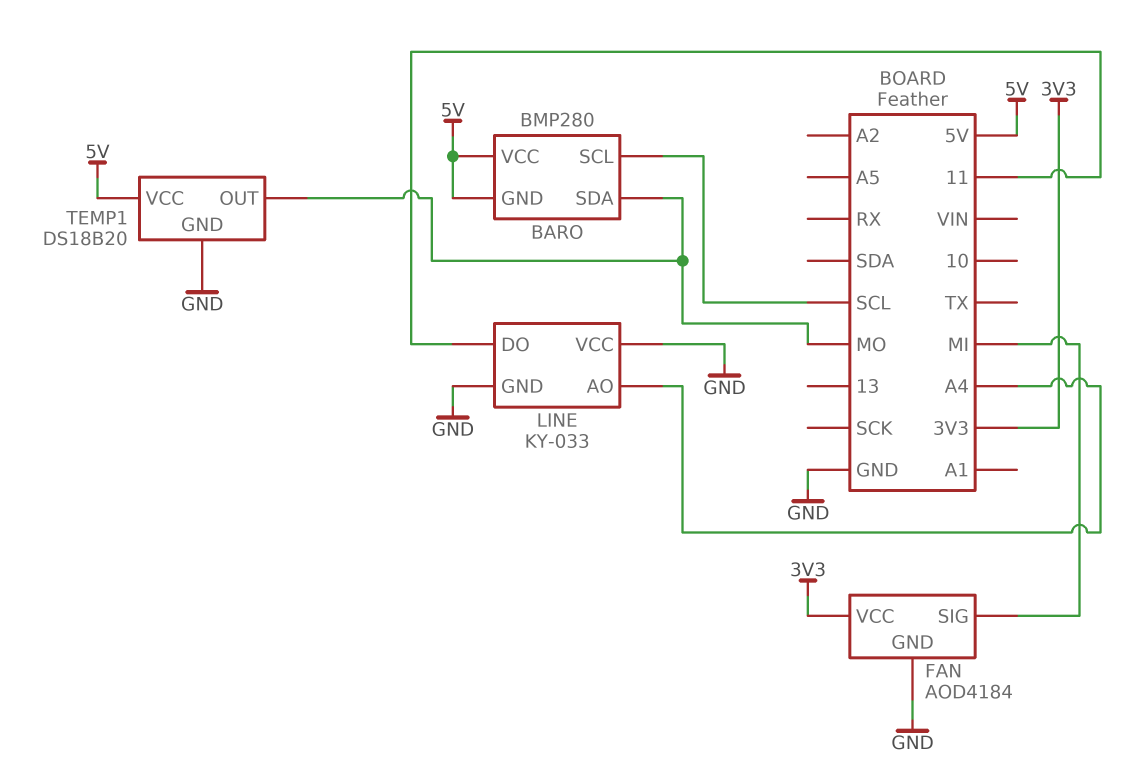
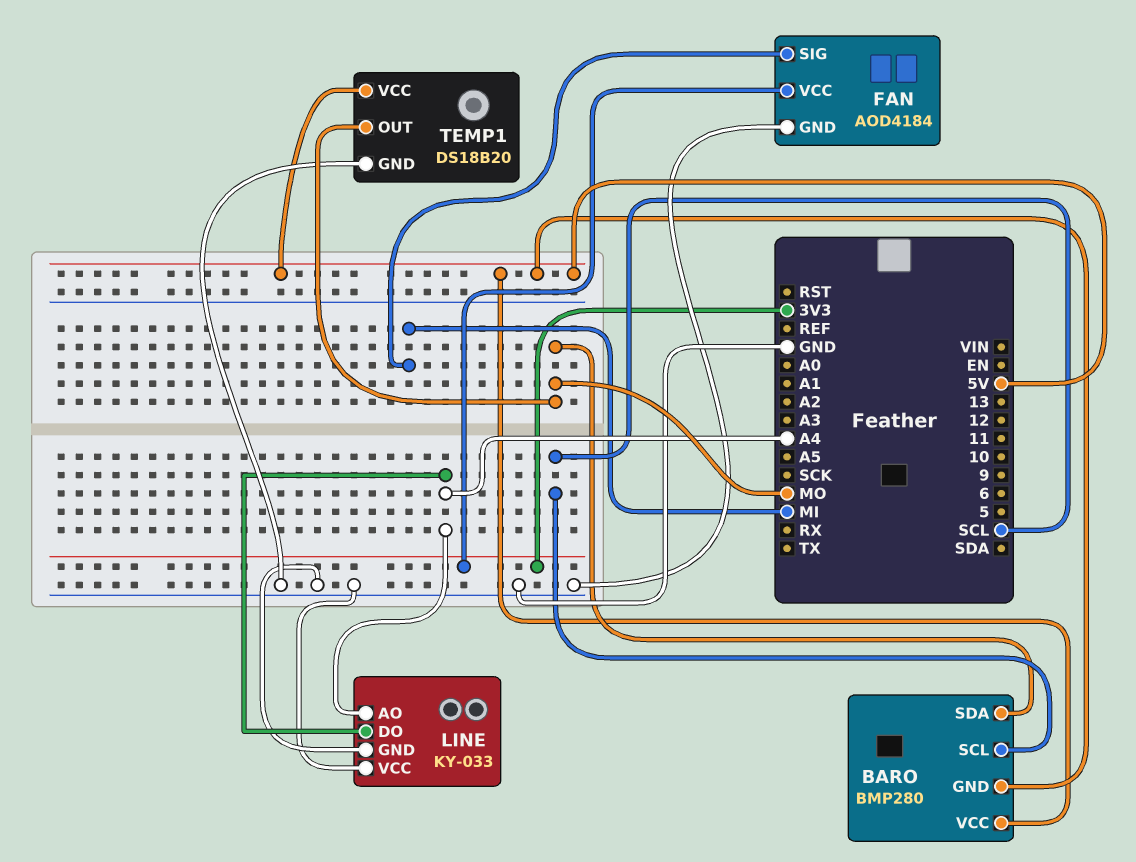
LINE pin DO: 11 -> A4

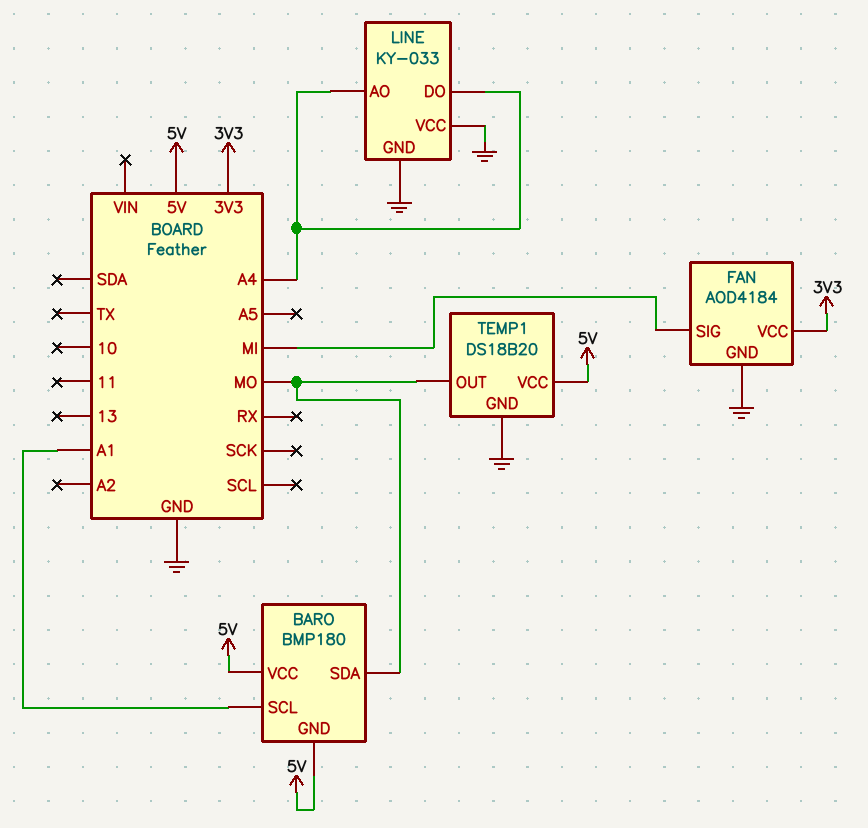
BARO: BMP280 -> BMP180
BARO pin SCL: SCL -> A1

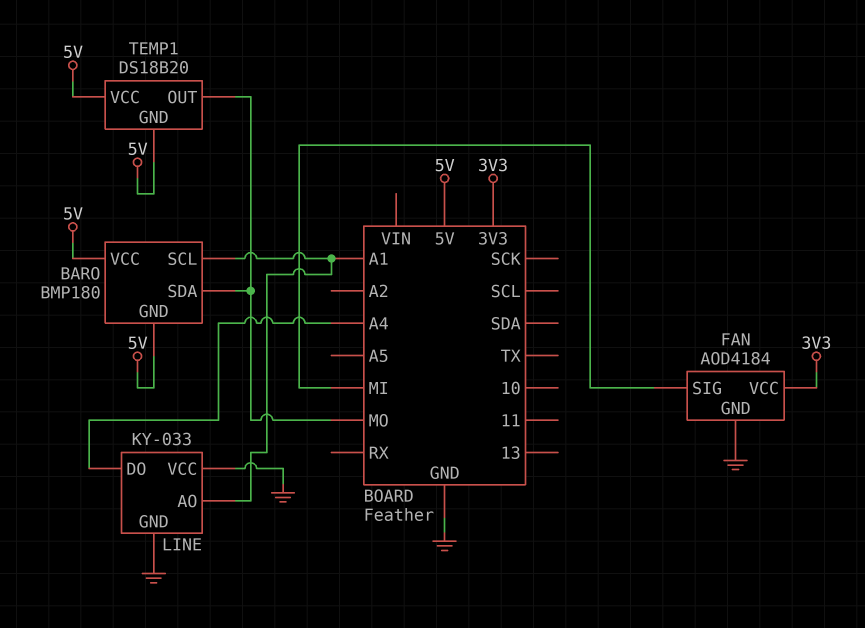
LINE pin AO: A4 -> A1
TEMP1 pin GND: GND -> 5V

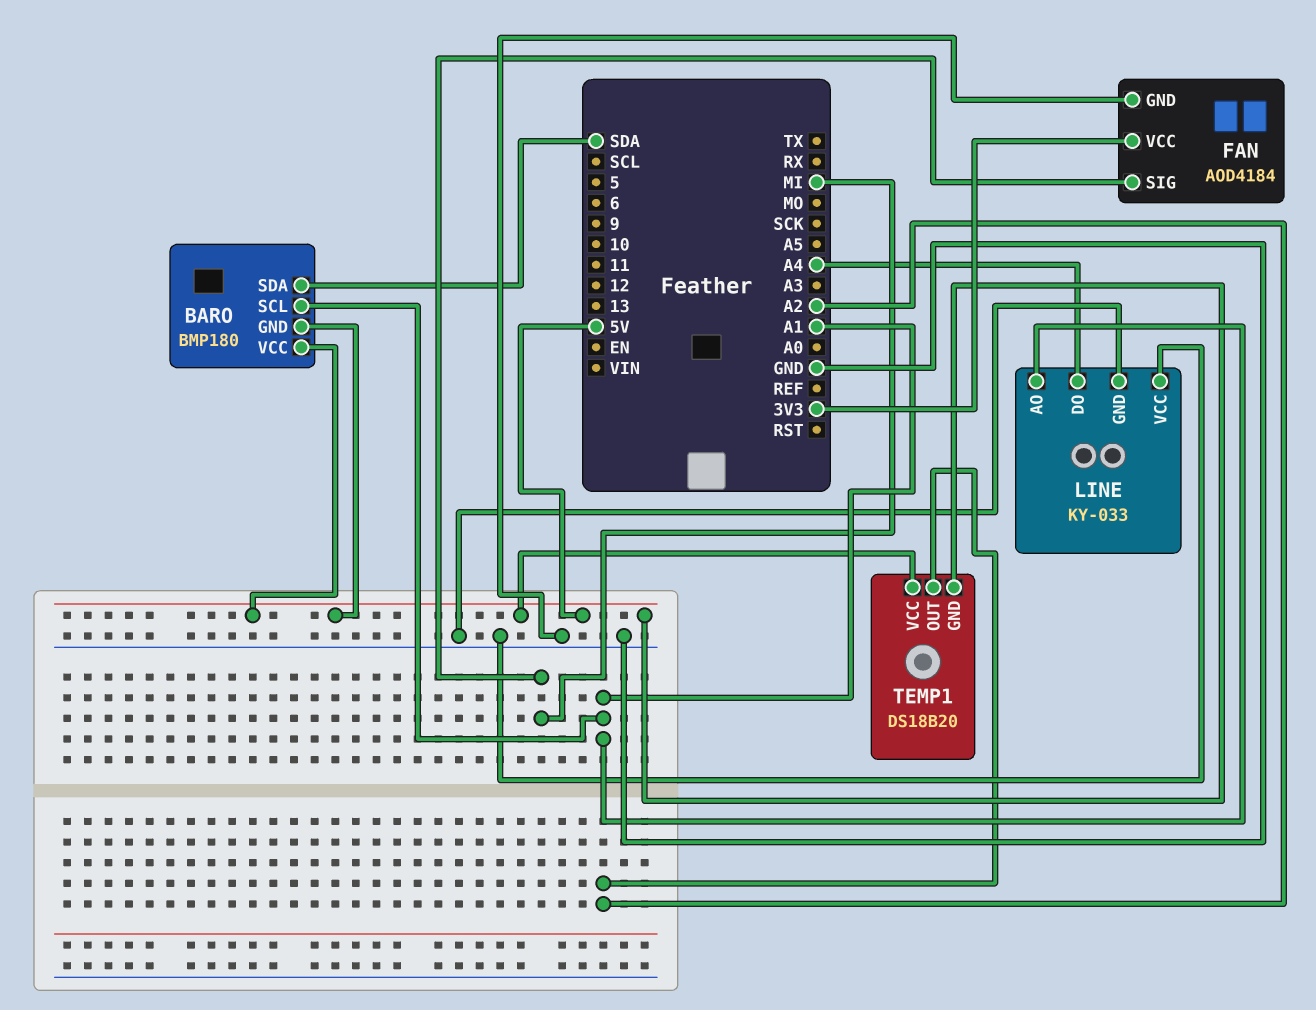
BARO pin SDA: MO -> SDA
TEMP1 pin OUT: MO -> A2

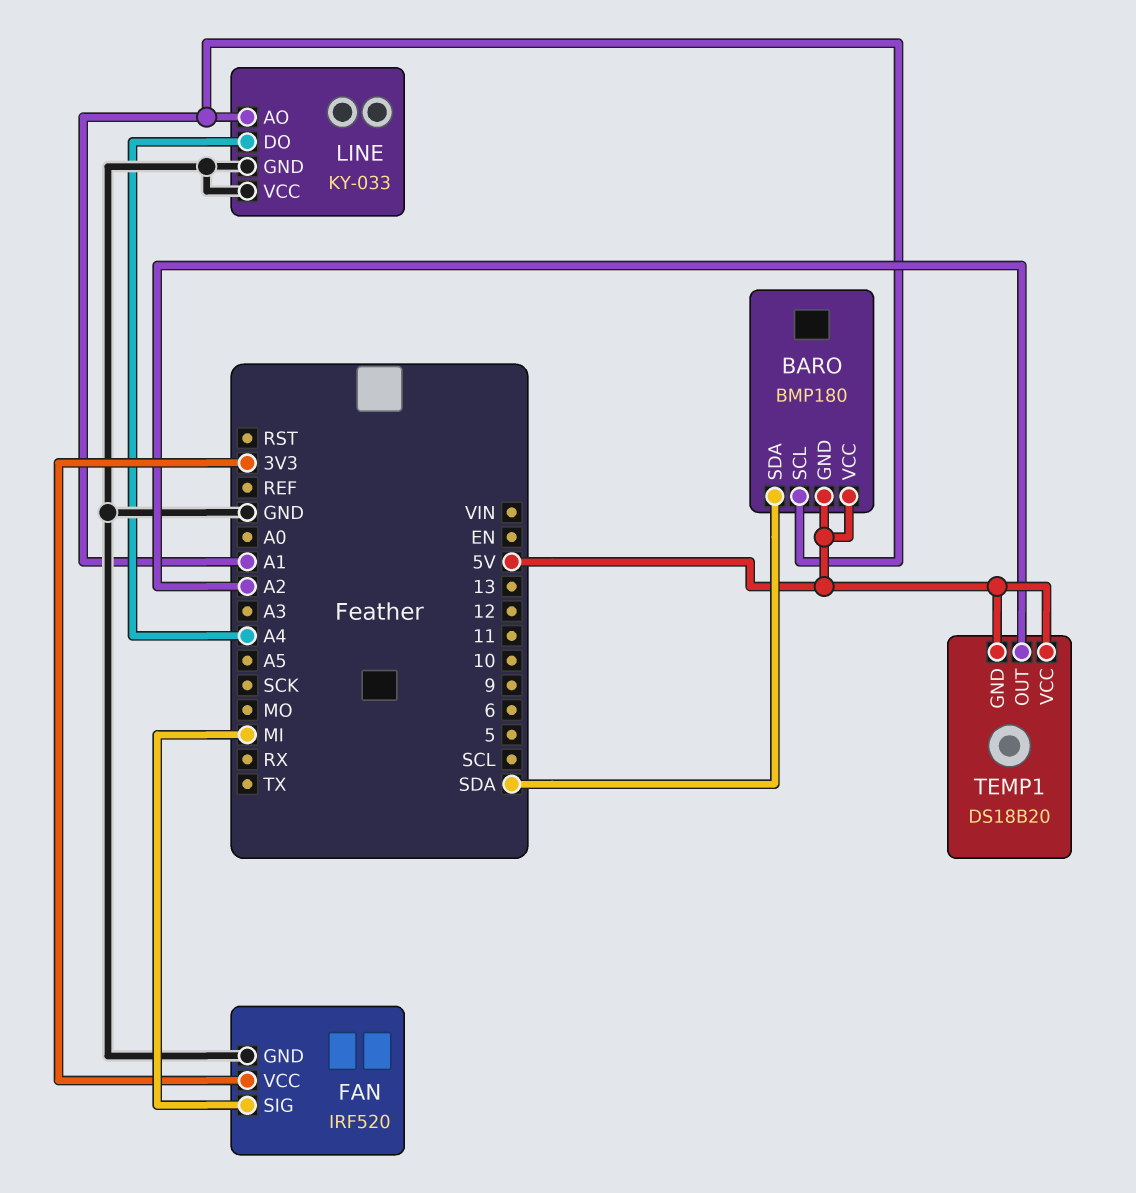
FAN: AOD4184 -> IRF520

